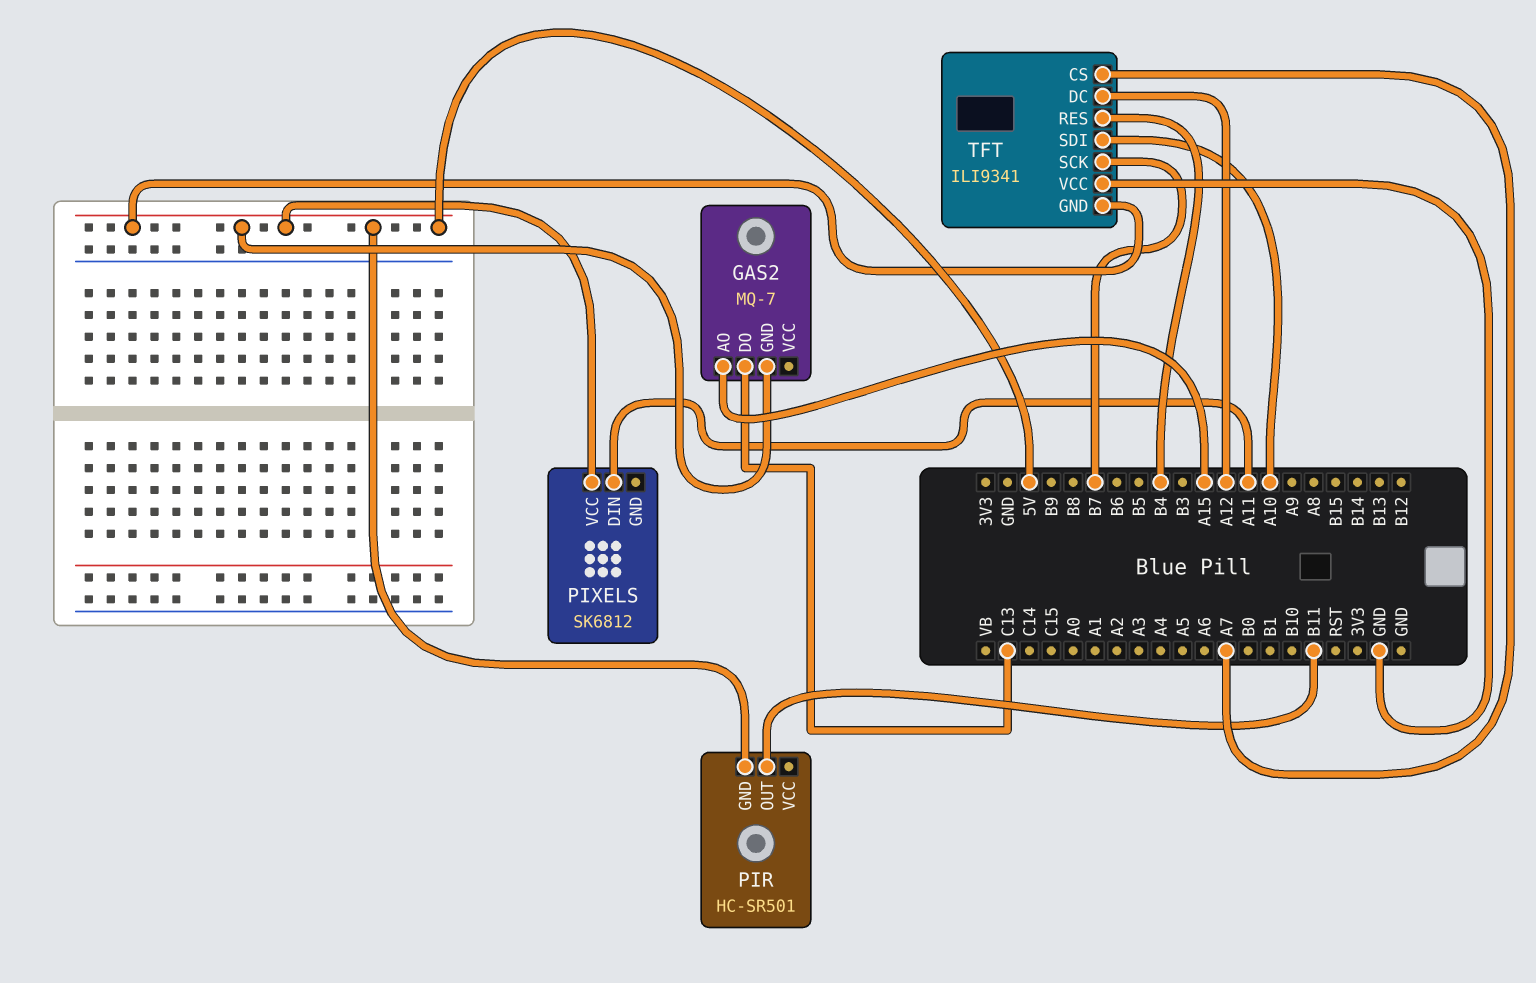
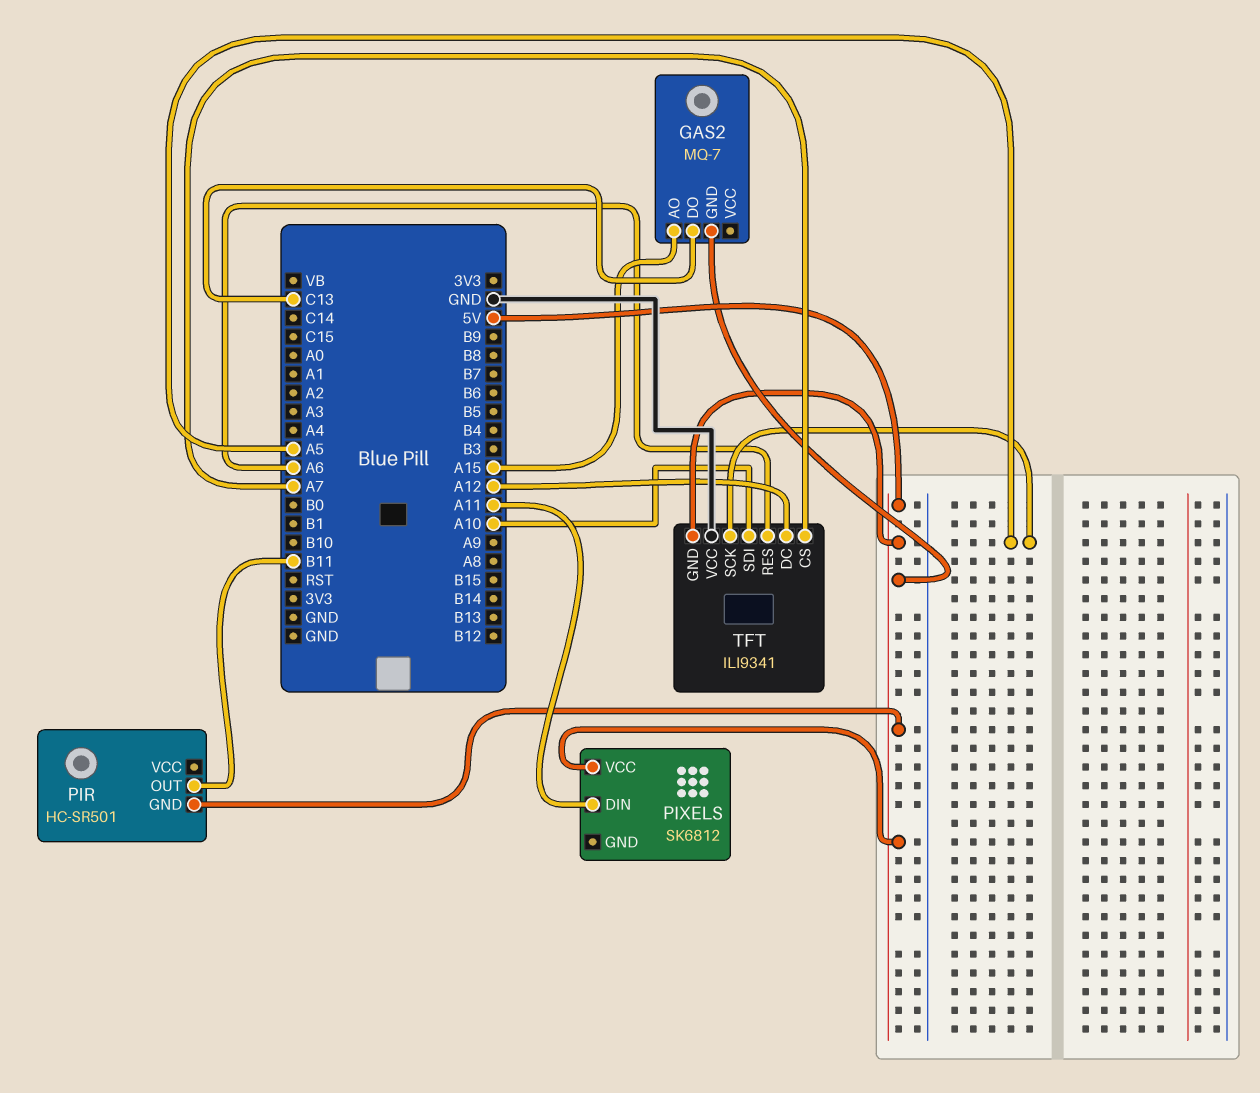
TFT pin RES: B4 -> A6
TFT pin SCK: B7 -> A5

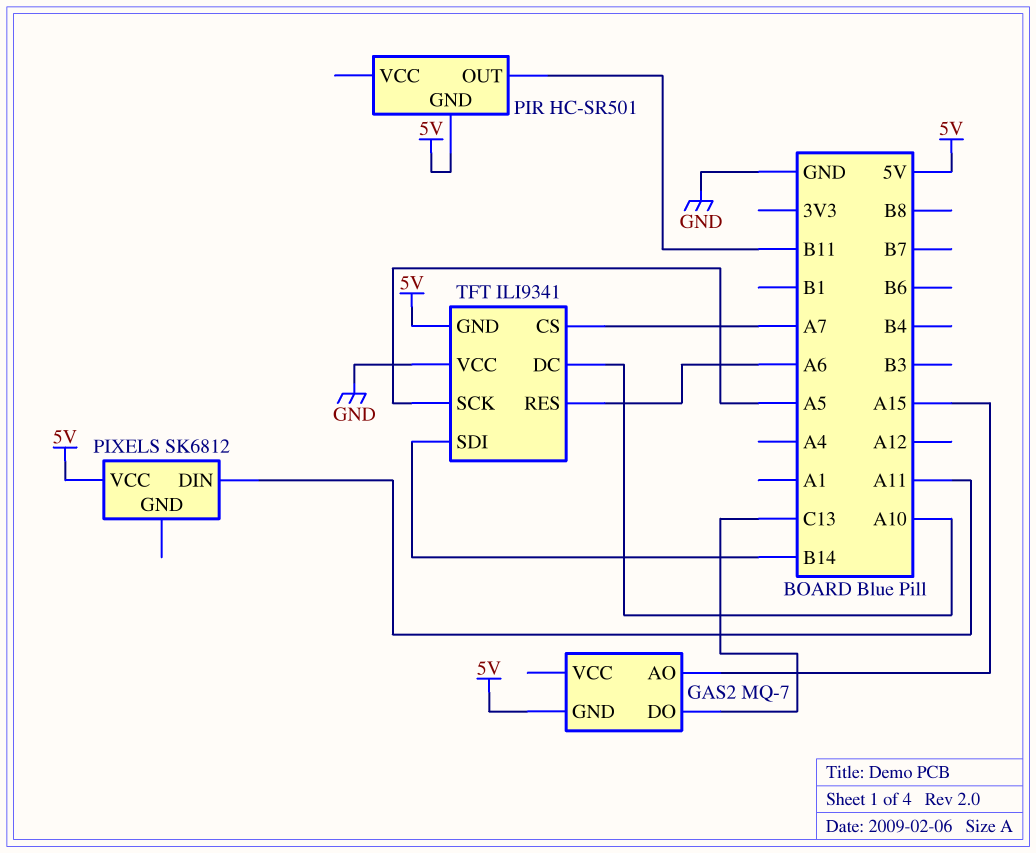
TFT pin DC: A12 -> A10
TFT pin SDI: A10 -> B14

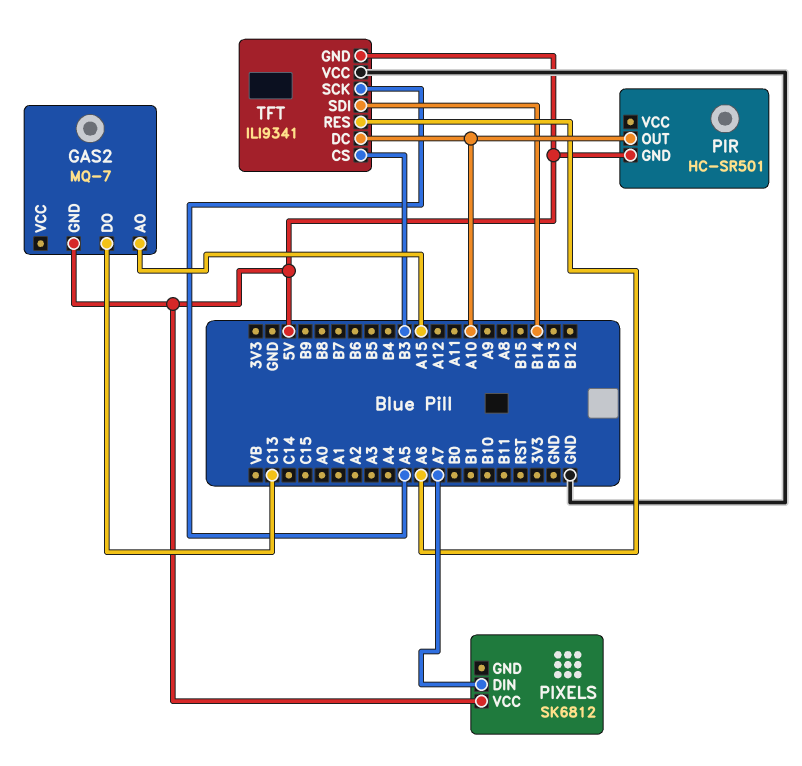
PIR pin OUT: B11 -> A10
PIXELS pin DIN: A11 -> A7
TFT pin CS: A7 -> B3

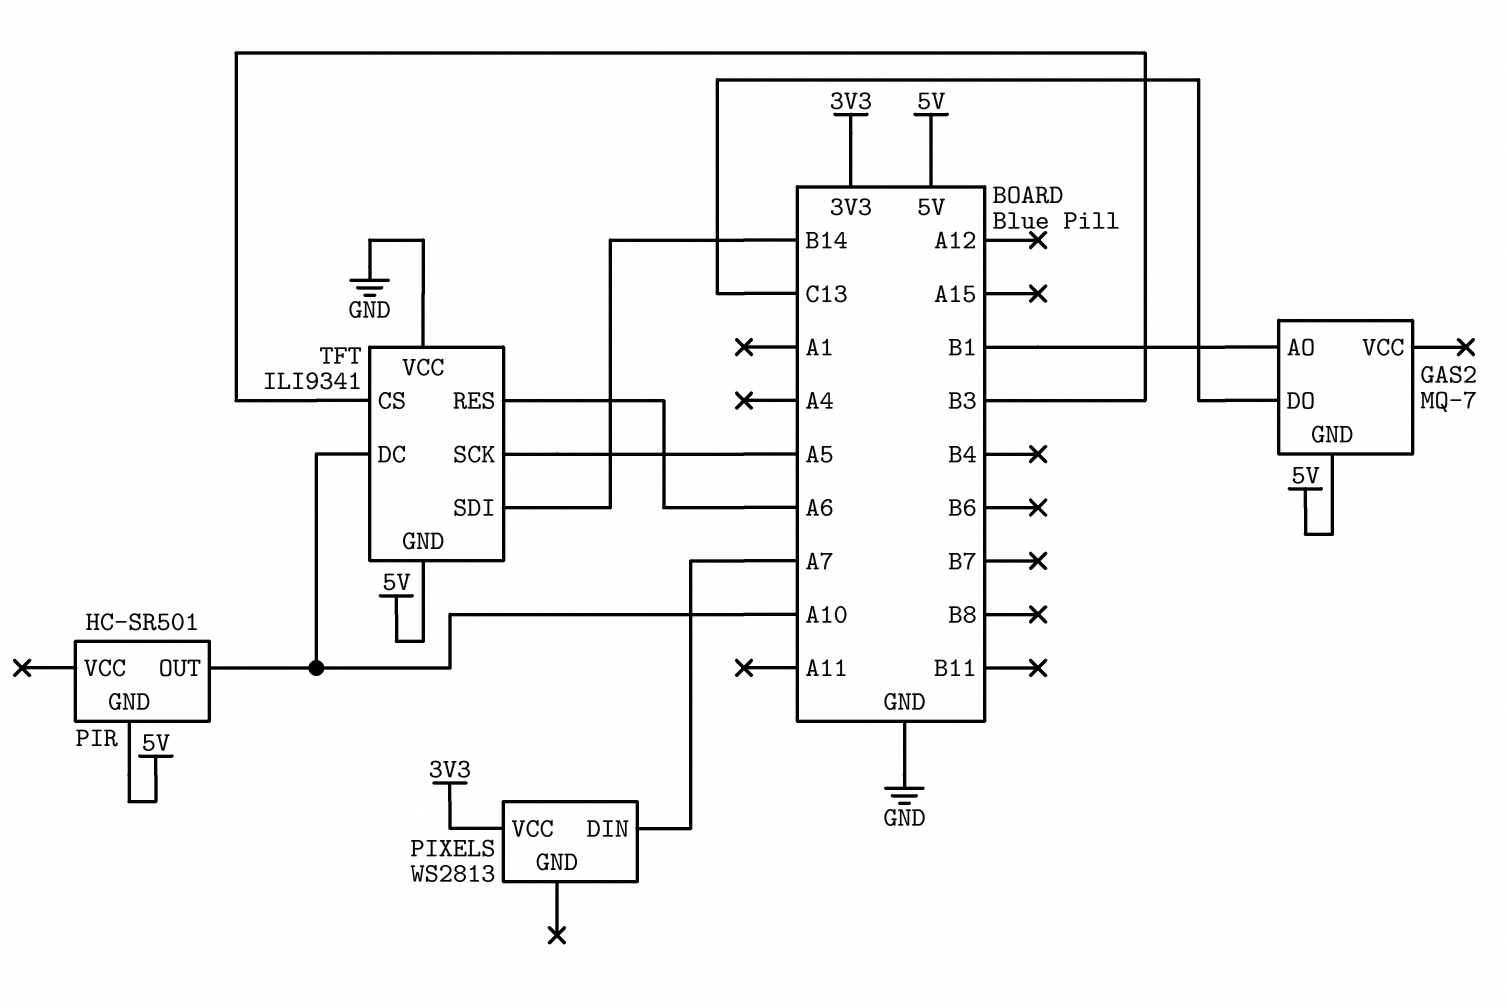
GAS2 pin AO: A15 -> B1
PIXELS: SK6812 -> WS2813
PIXELS pin VCC: 5V -> 3V3

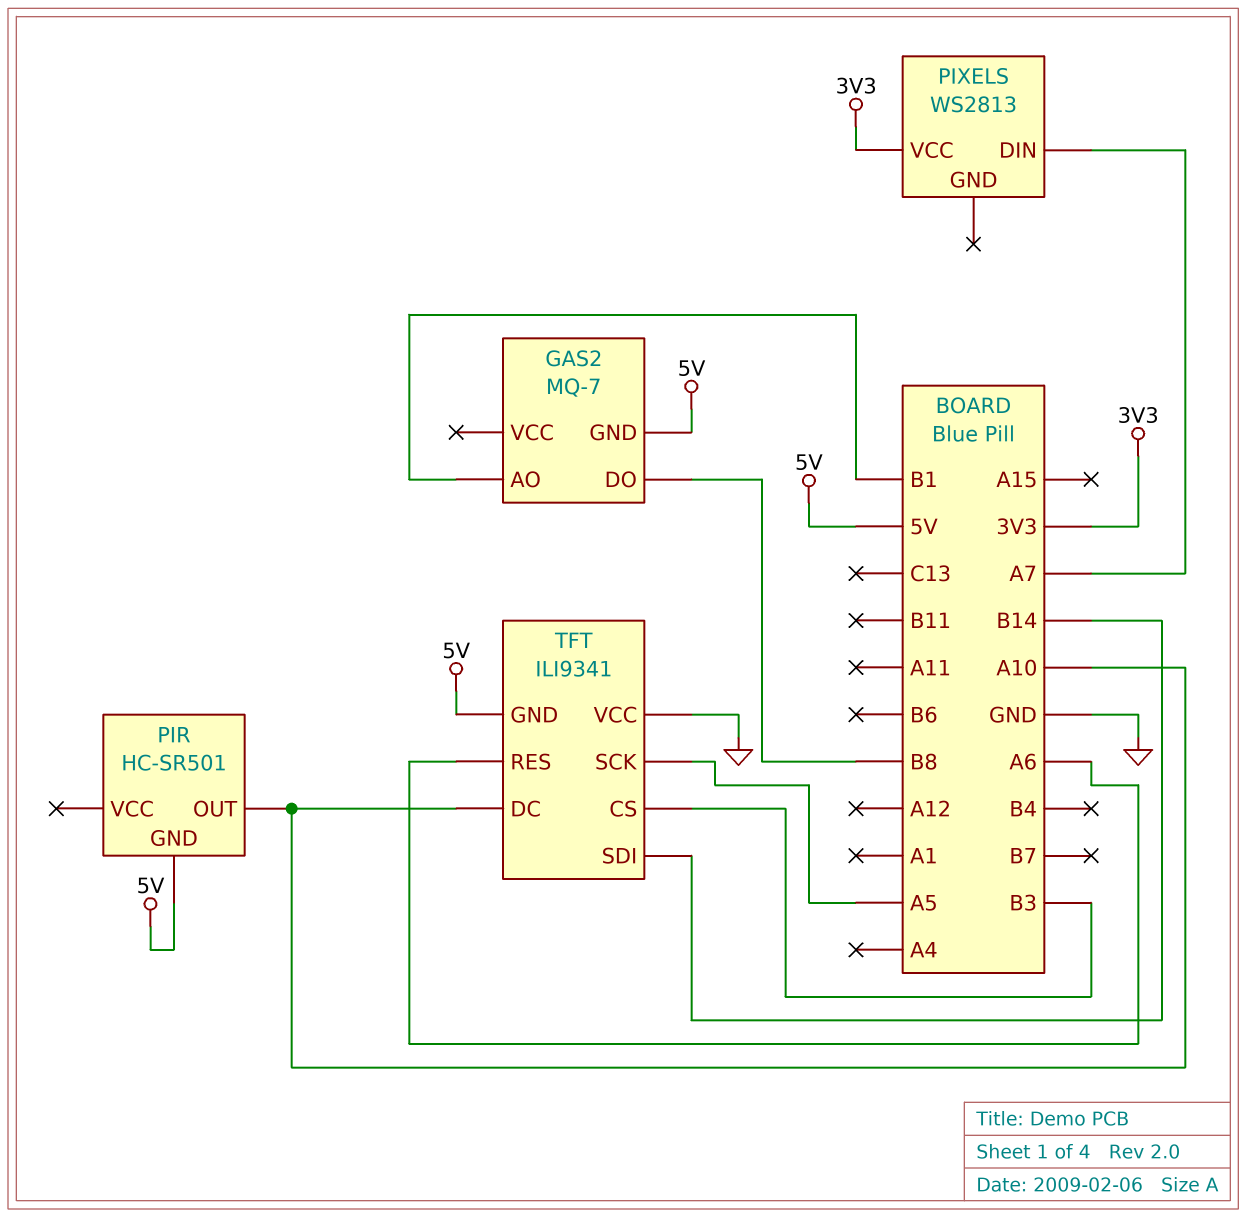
GAS2 pin DO: C13 -> B8

